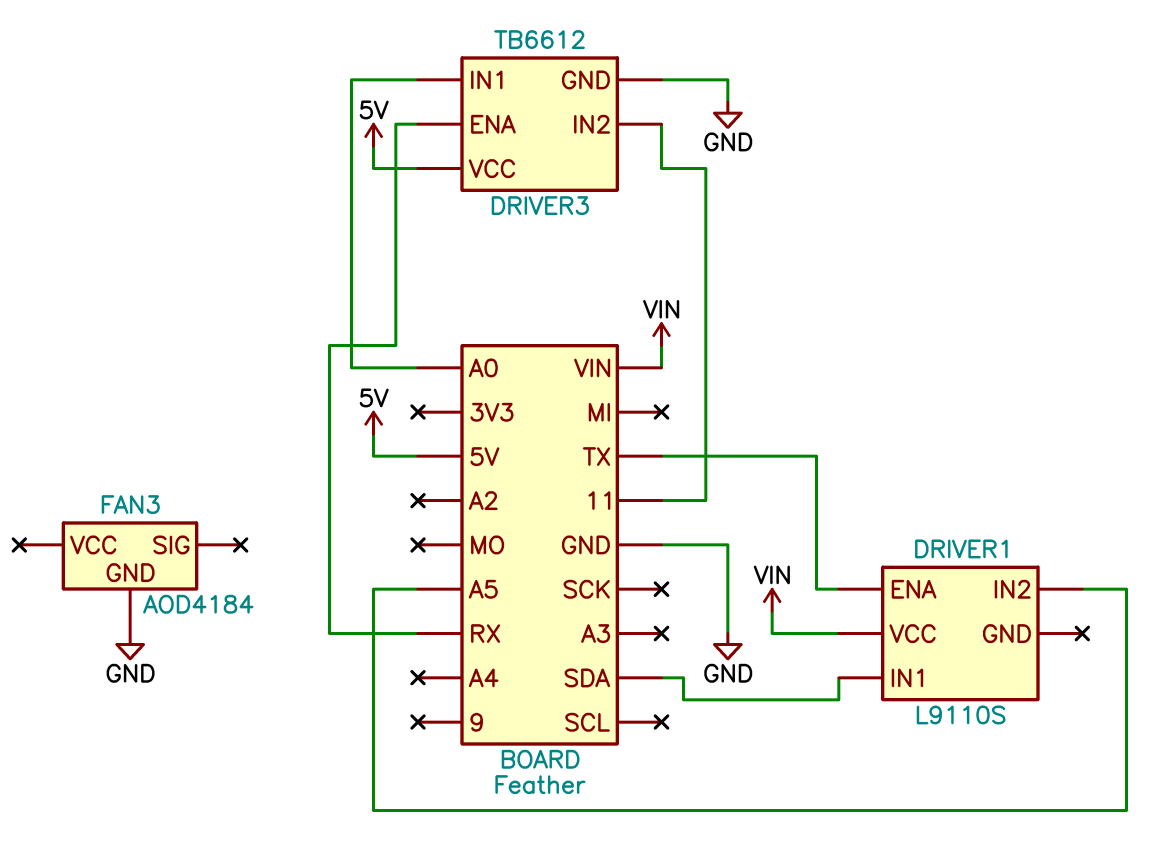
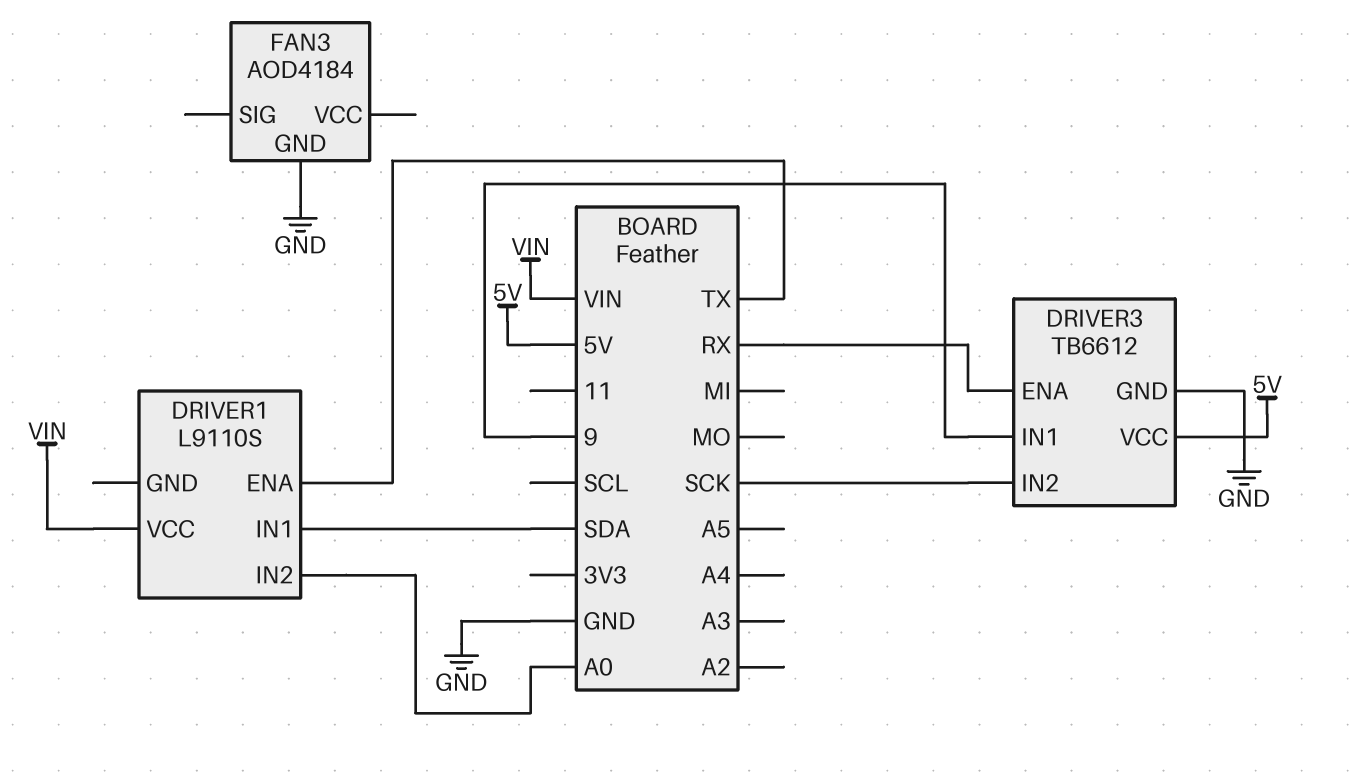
DRIVER1 pin IN2: A5 -> A0
DRIVER3 pin IN1: A0 -> 9
DRIVER3 pin IN2: 11 -> SCK

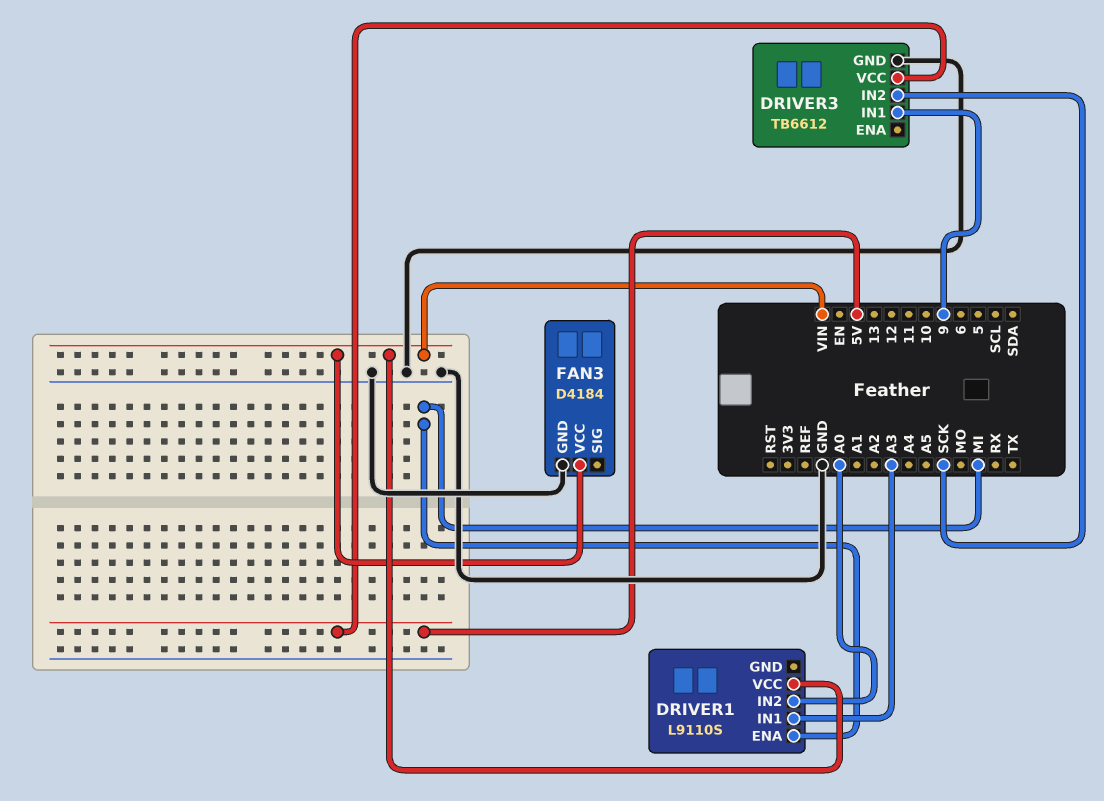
DRIVER1 pin ENA: TX -> MI
DRIVER1 pin IN1: SDA -> A3
DRIVER3 pin ENA: RX -> none
FAN3: AOD4184 -> D4184
FAN3 pin VCC: none -> VIN

